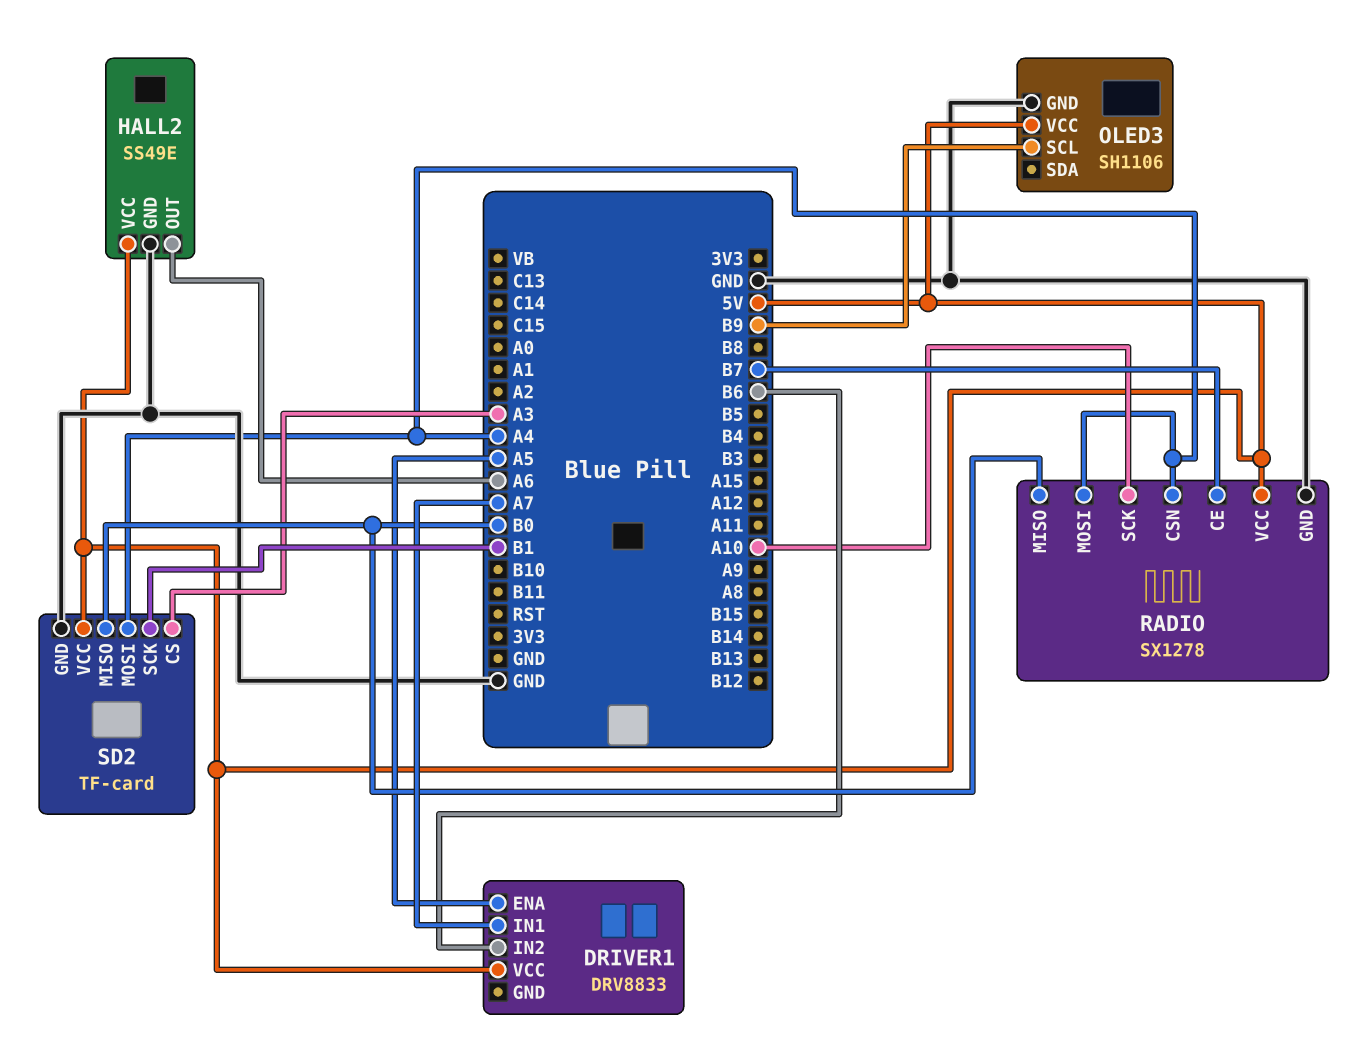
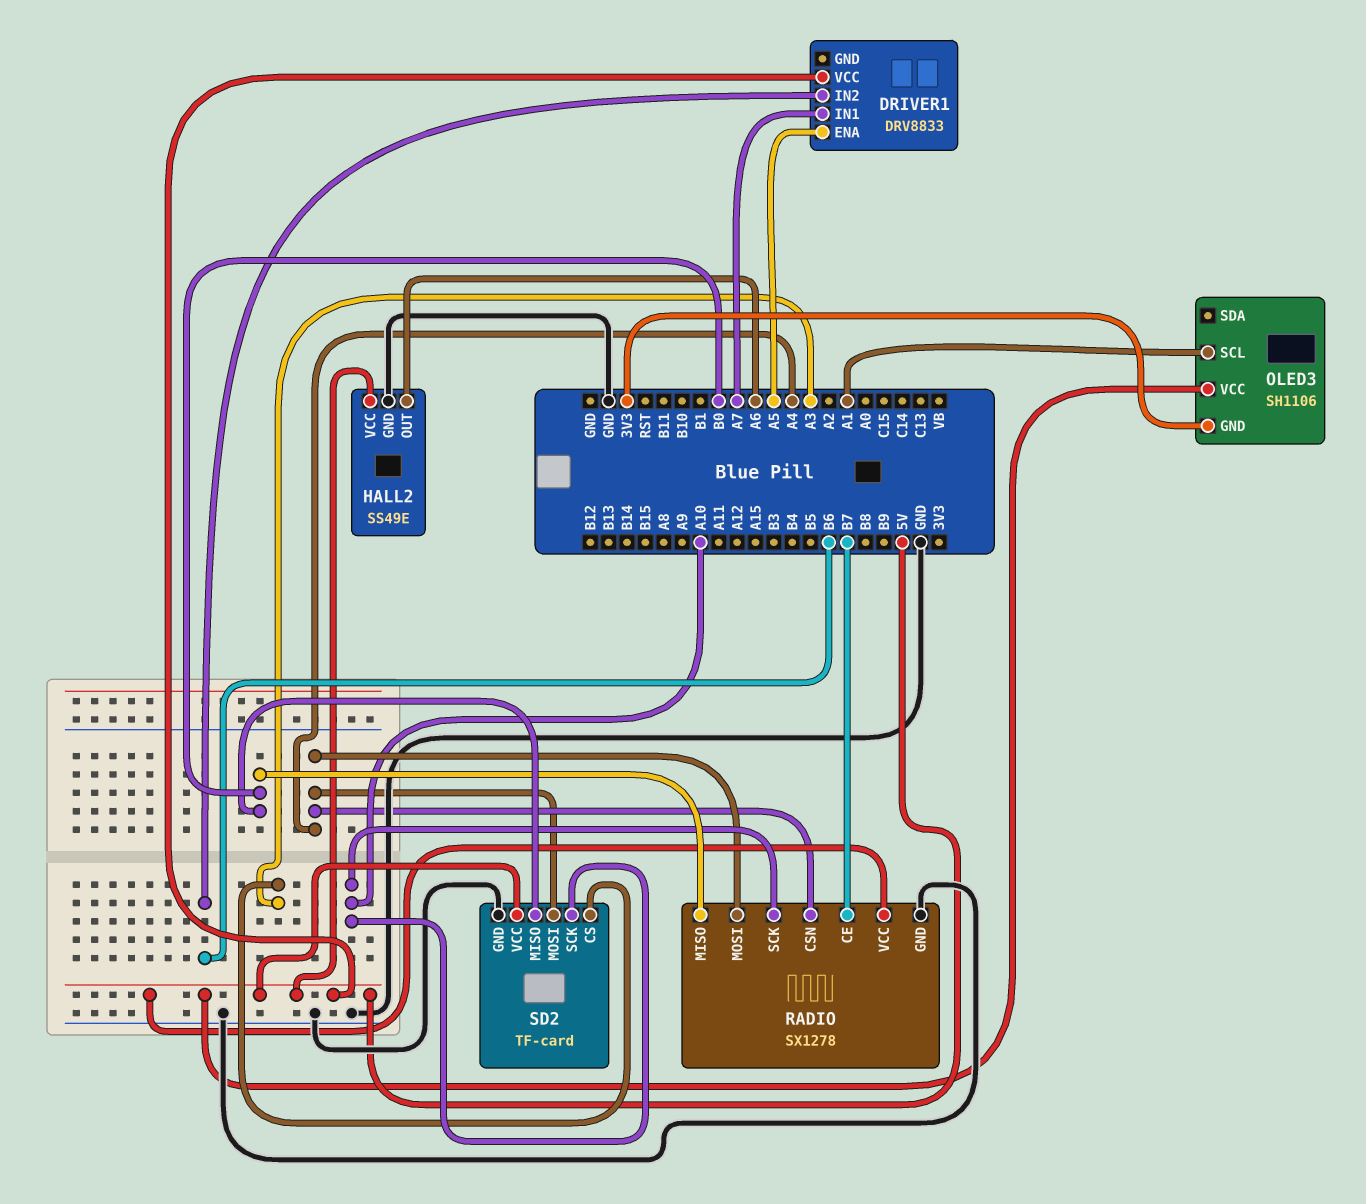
OLED3 pin GND: GND -> 3V3
OLED3 pin SCL: B9 -> A1
SD2 pin SCK: B1 -> A10

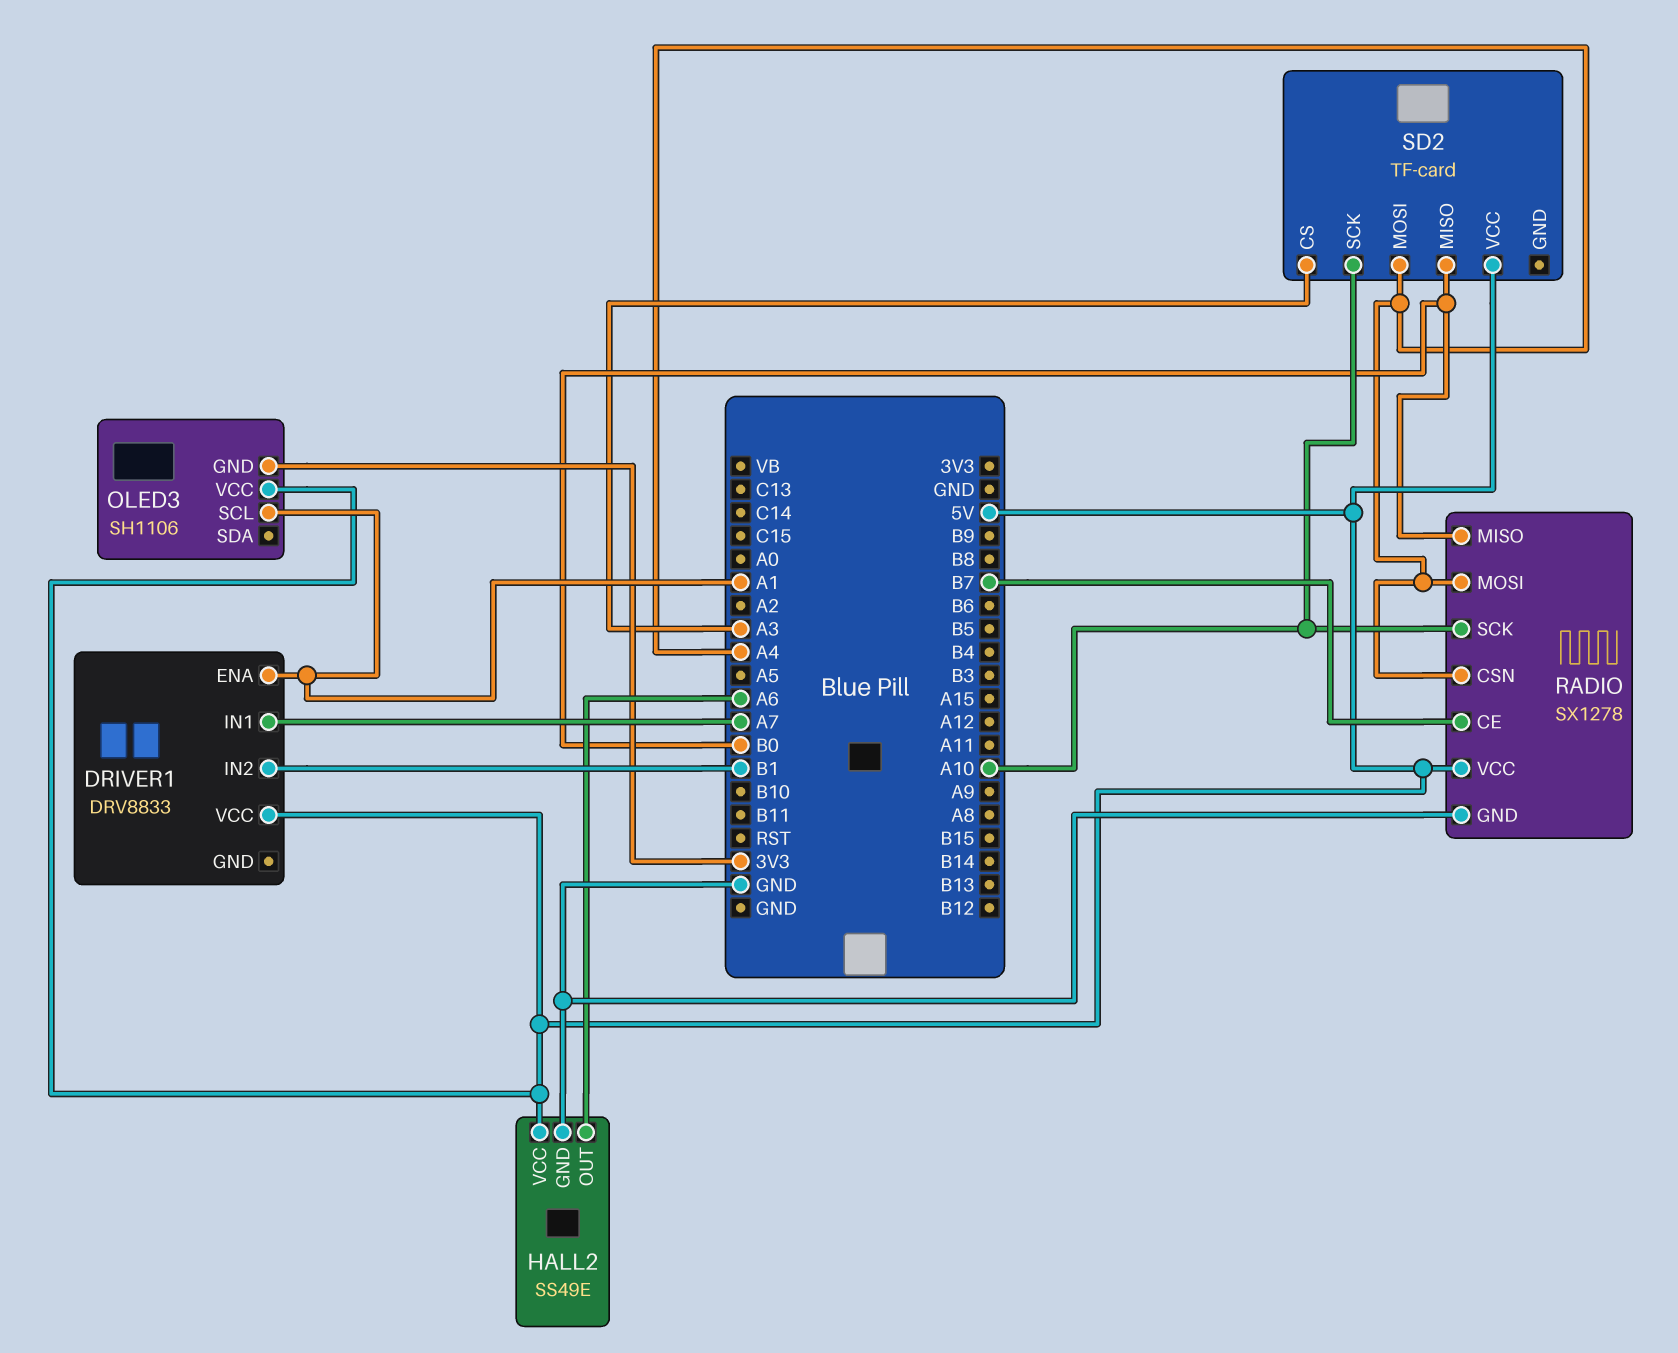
DRIVER1 pin ENA: A5 -> A1
DRIVER1 pin IN2: B6 -> B1
SD2 pin GND: GND -> none

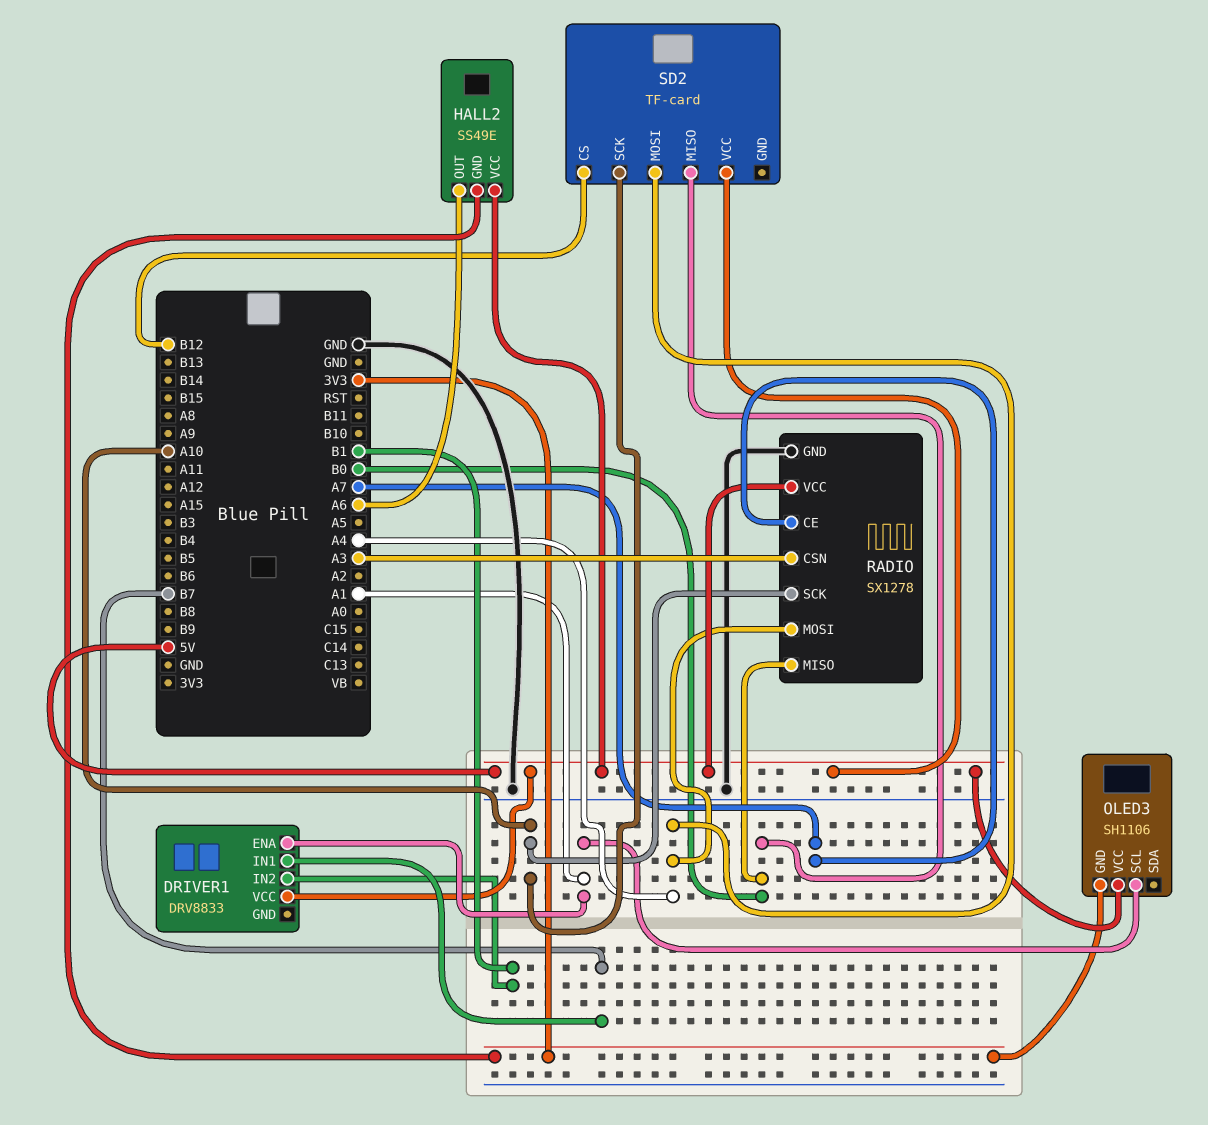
DRIVER1 pin IN1: A7 -> B7
HALL2 pin GND: GND -> 3V3
RADIO pin CE: B7 -> A7
RADIO pin CSN: A4 -> A3
SD2 pin CS: A3 -> B12

